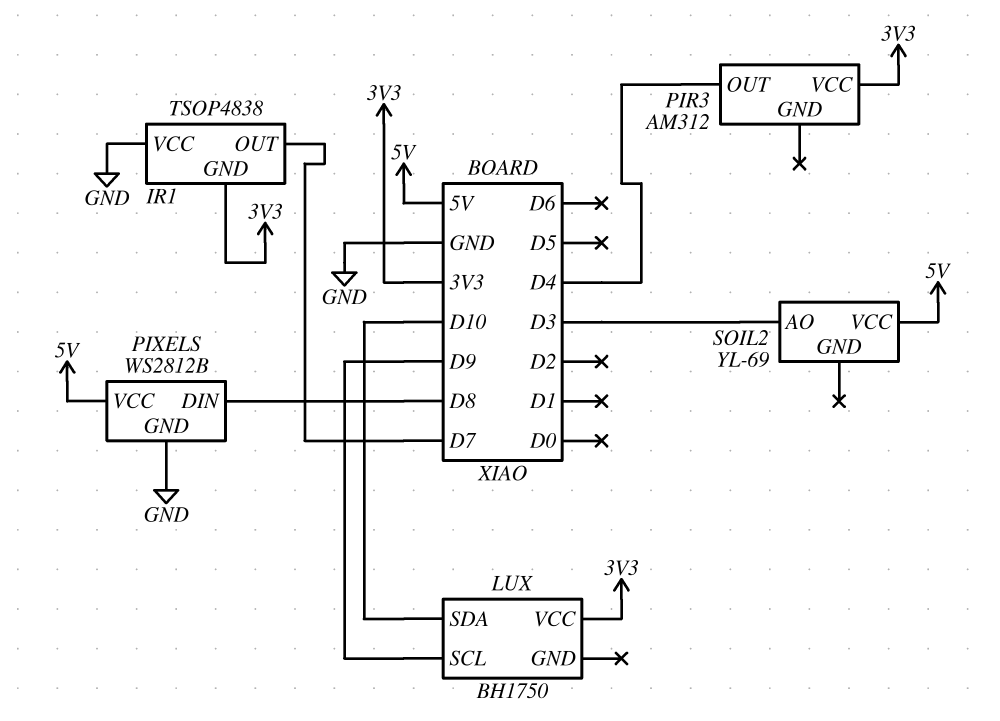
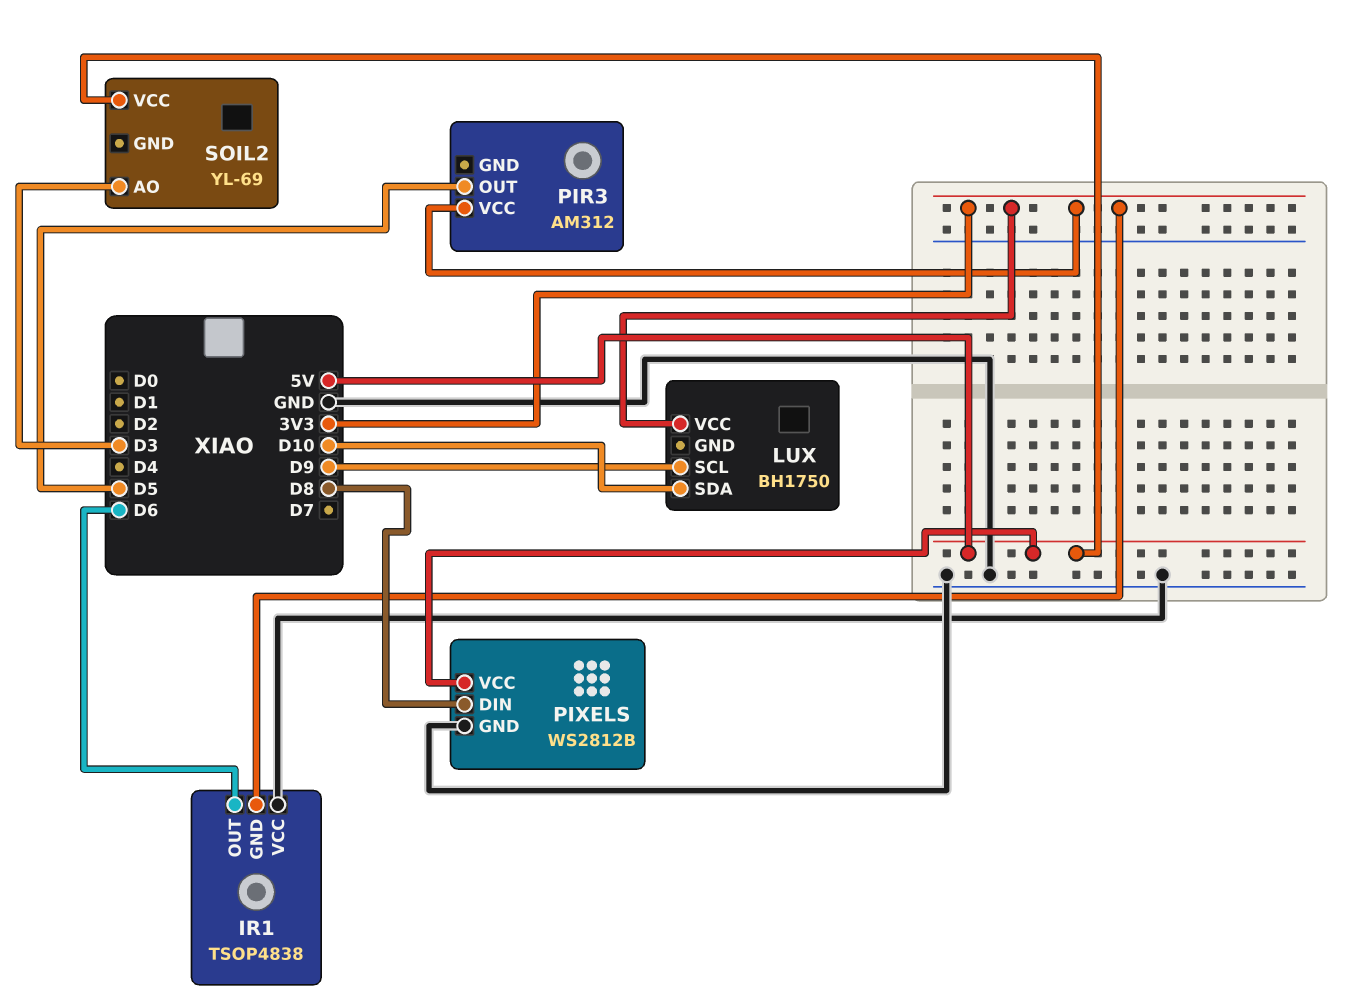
IR1 pin OUT: D7 -> D6
PIR3 pin OUT: D4 -> D5

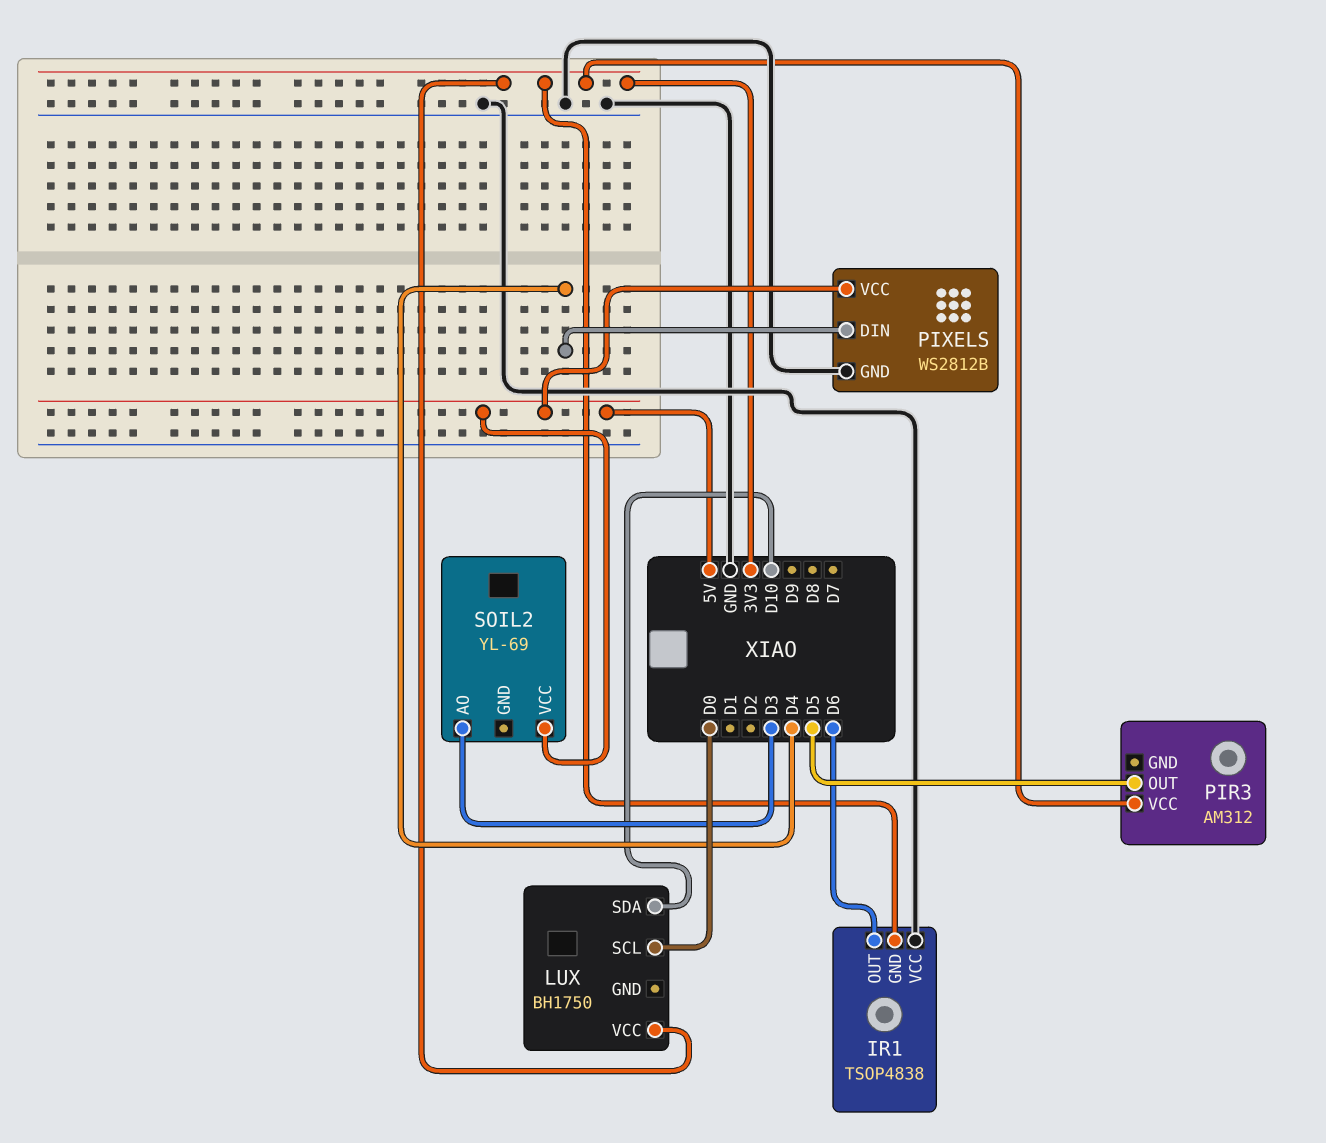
LUX pin SCL: D9 -> D0
PIXELS pin DIN: D8 -> D4

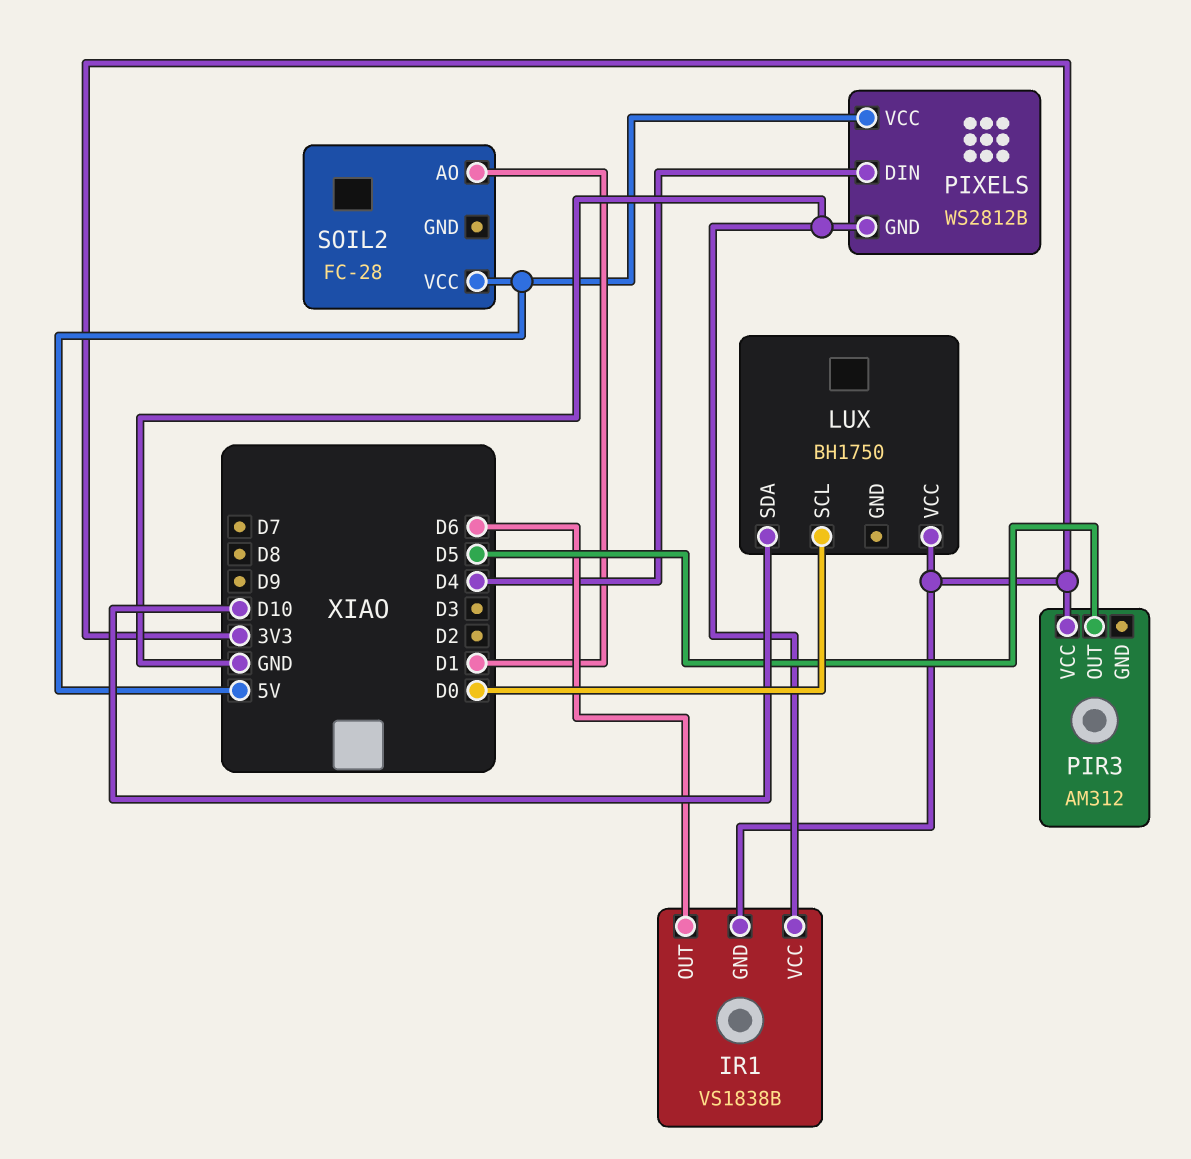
IR1: TSOP4838 -> VS1838B
SOIL2: YL-69 -> FC-28
SOIL2 pin AO: D3 -> D1

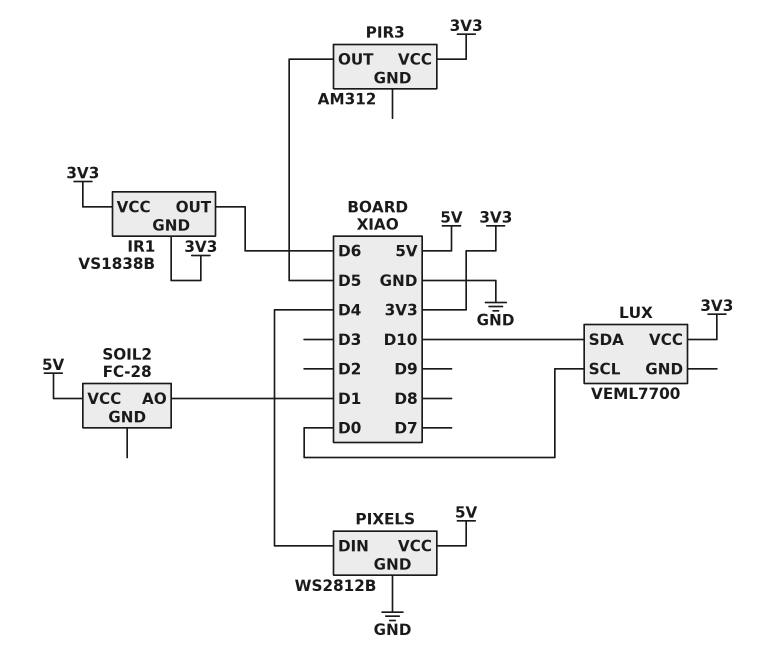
IR1 pin VCC: GND -> 3V3
LUX: BH1750 -> VEML7700

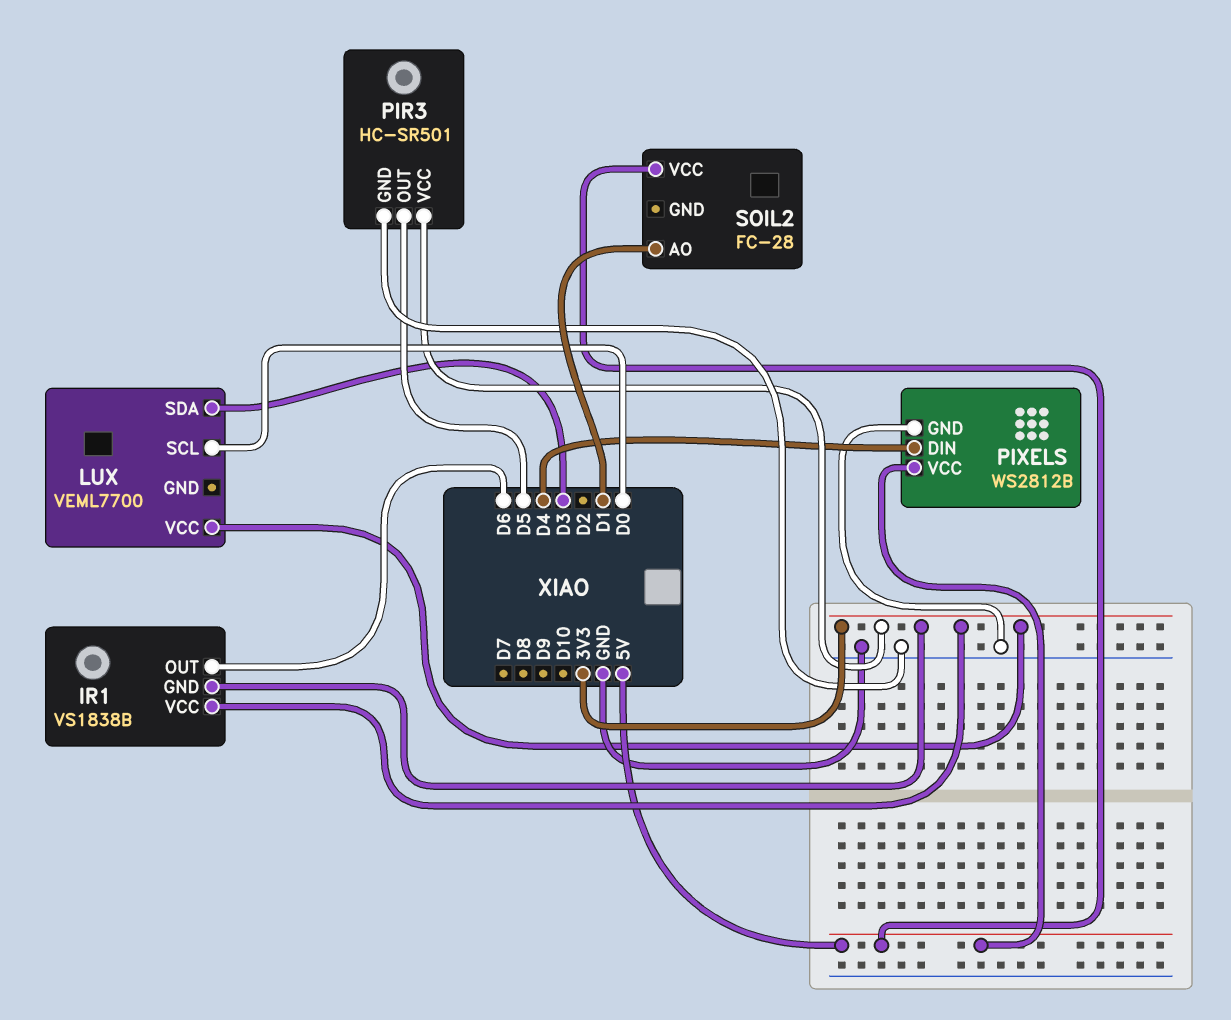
LUX pin SDA: D10 -> D3
PIR3: AM312 -> HC-SR501
PIR3 pin GND: none -> GND

